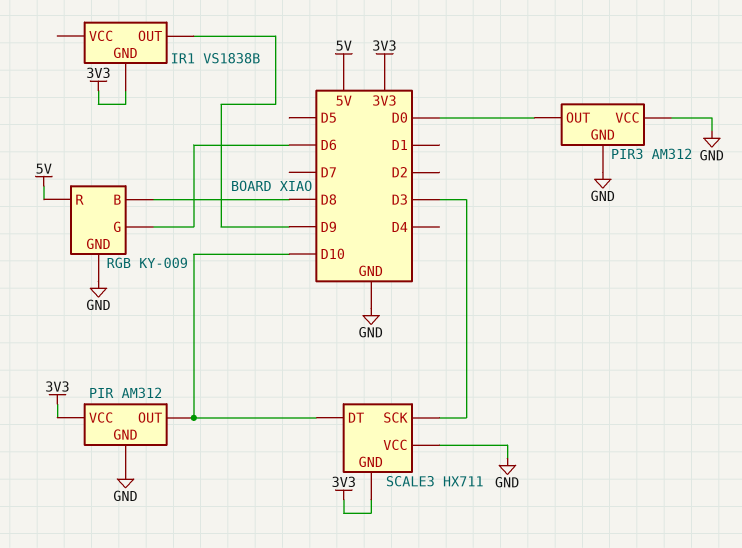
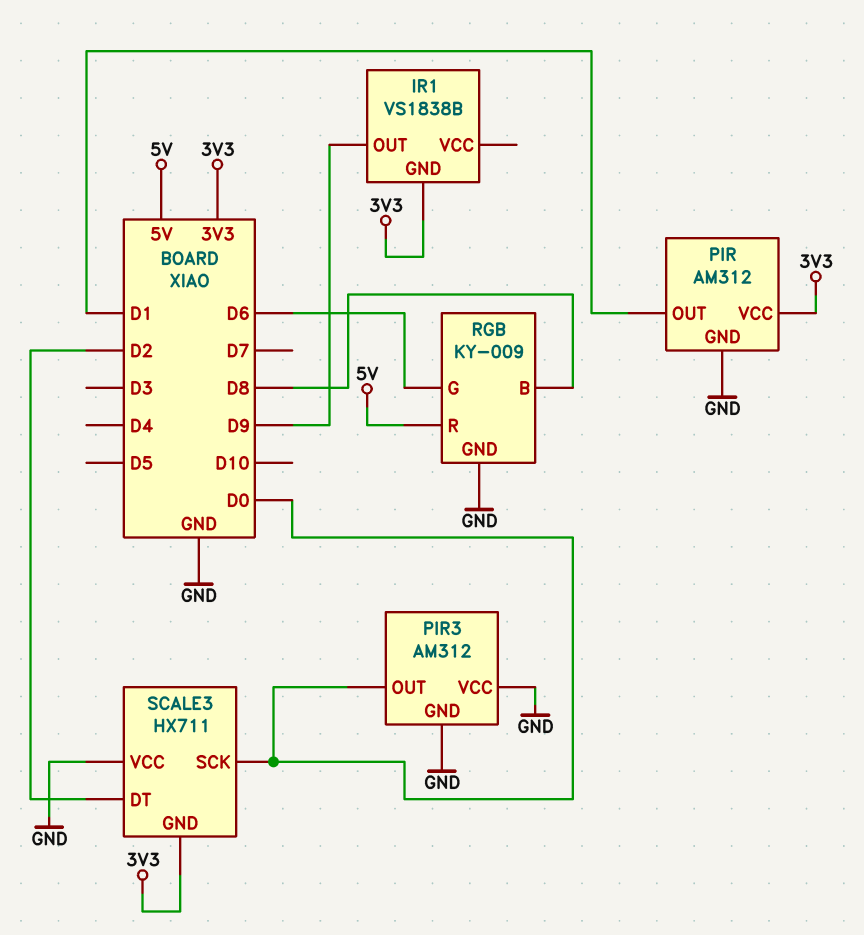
PIR pin OUT: D10 -> D1
SCALE3 pin DT: D10 -> D2
SCALE3 pin SCK: D3 -> D0

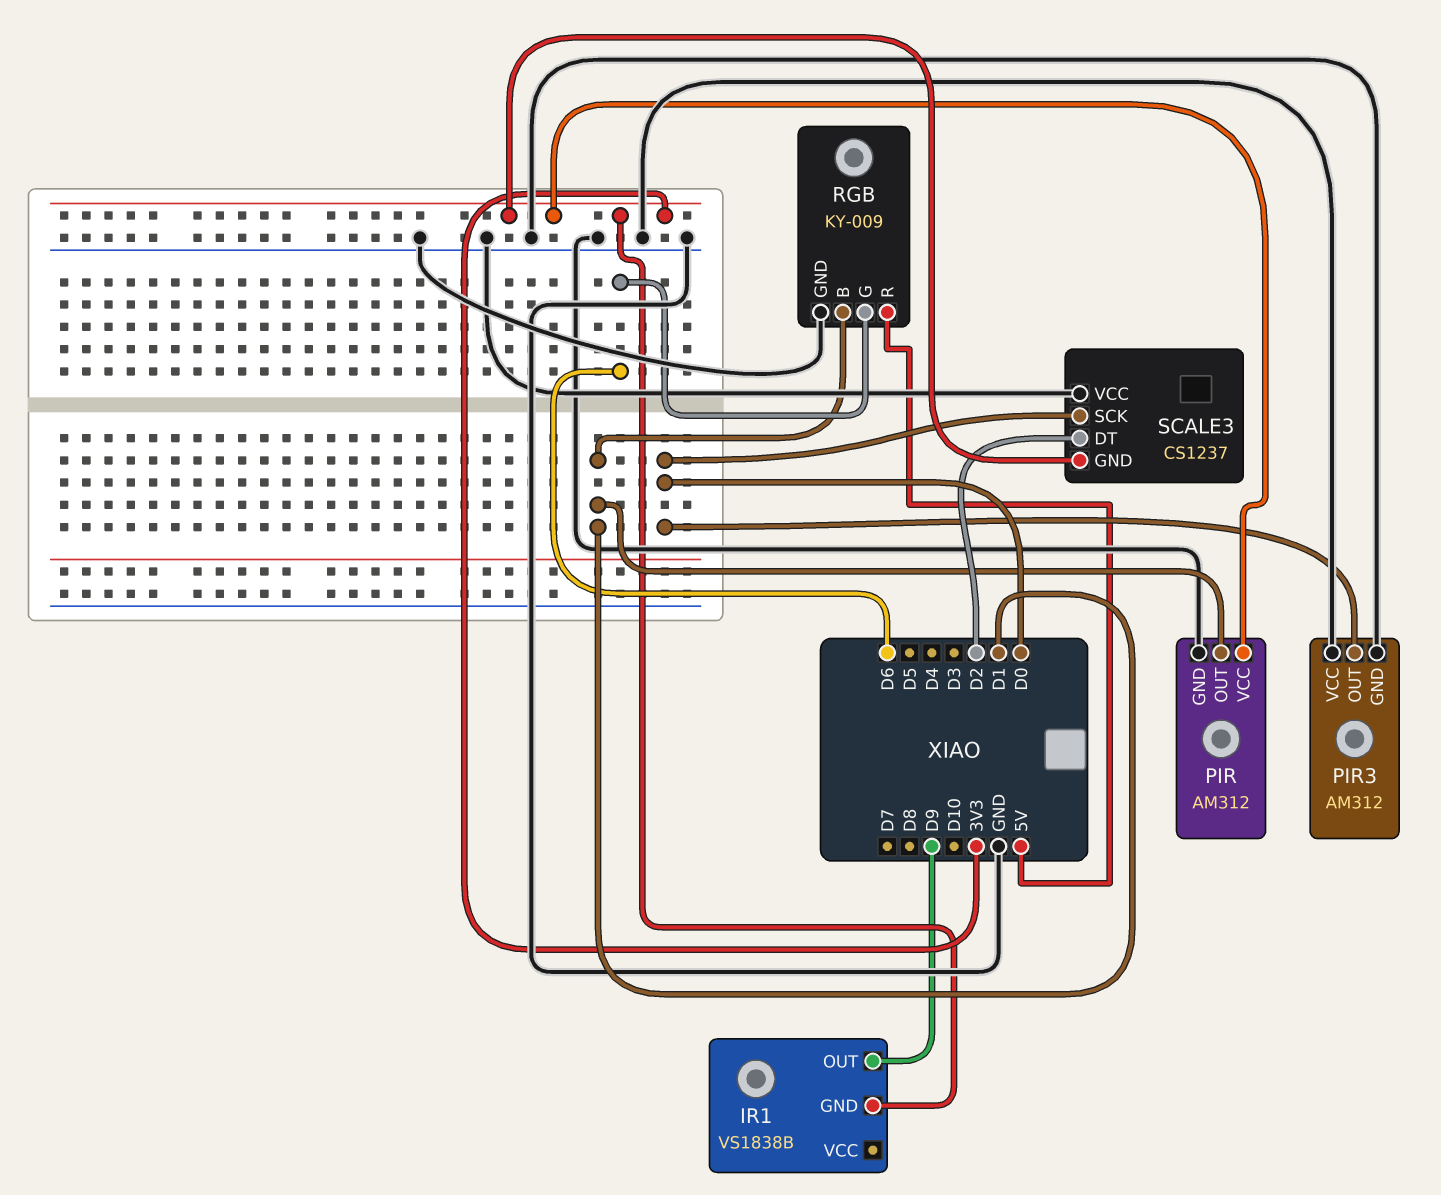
RGB pin B: D8 -> D1
SCALE3: HX711 -> CS1237

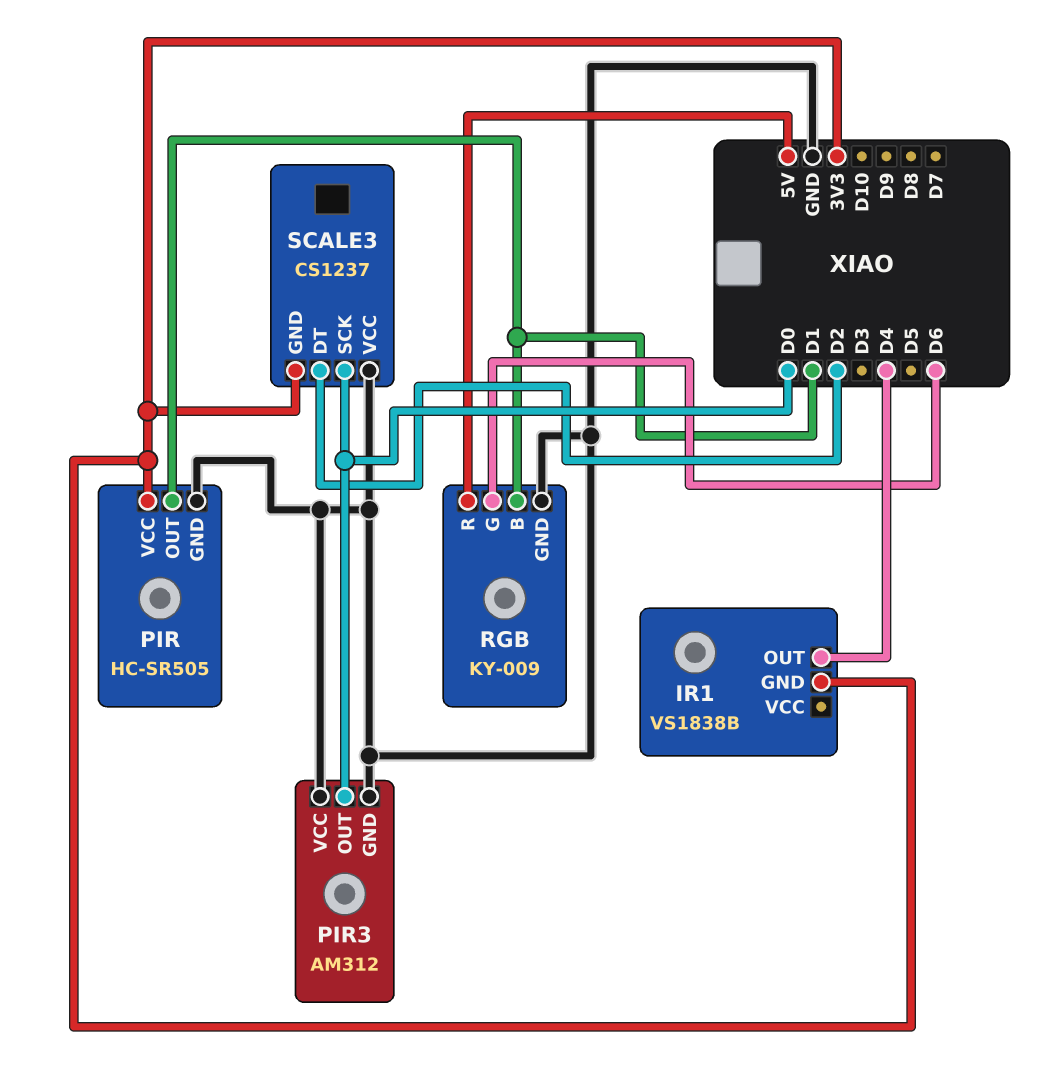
IR1 pin OUT: D9 -> D4
PIR: AM312 -> HC-SR505

